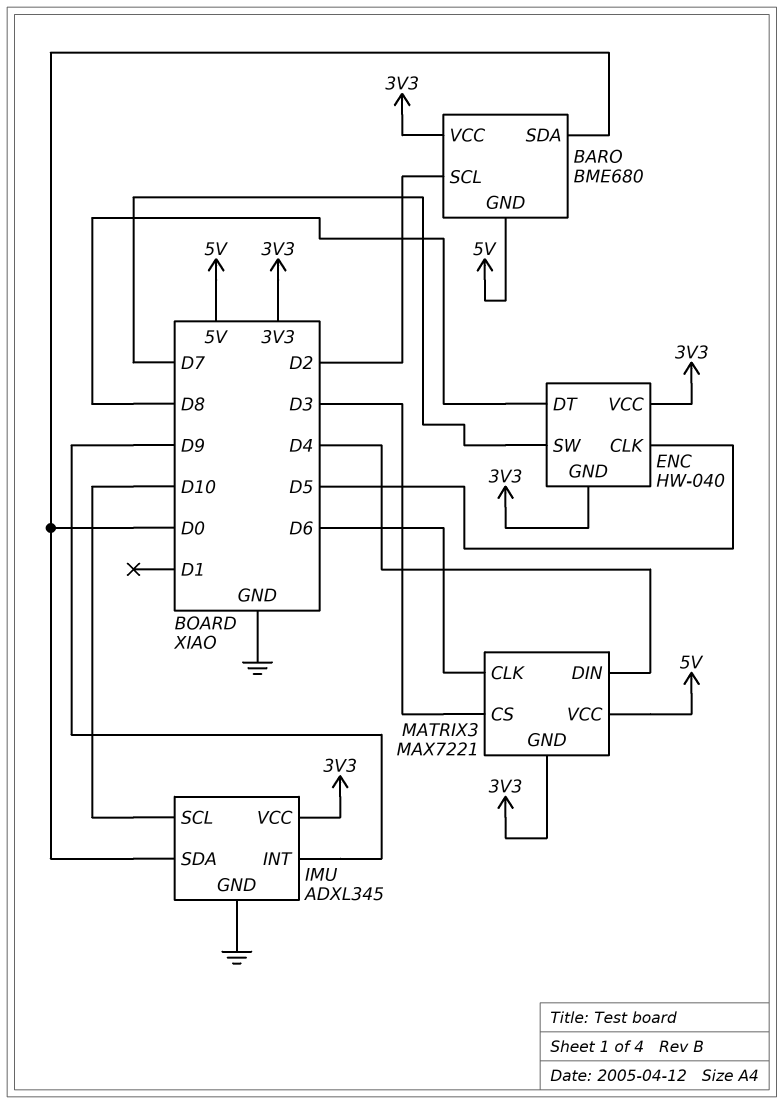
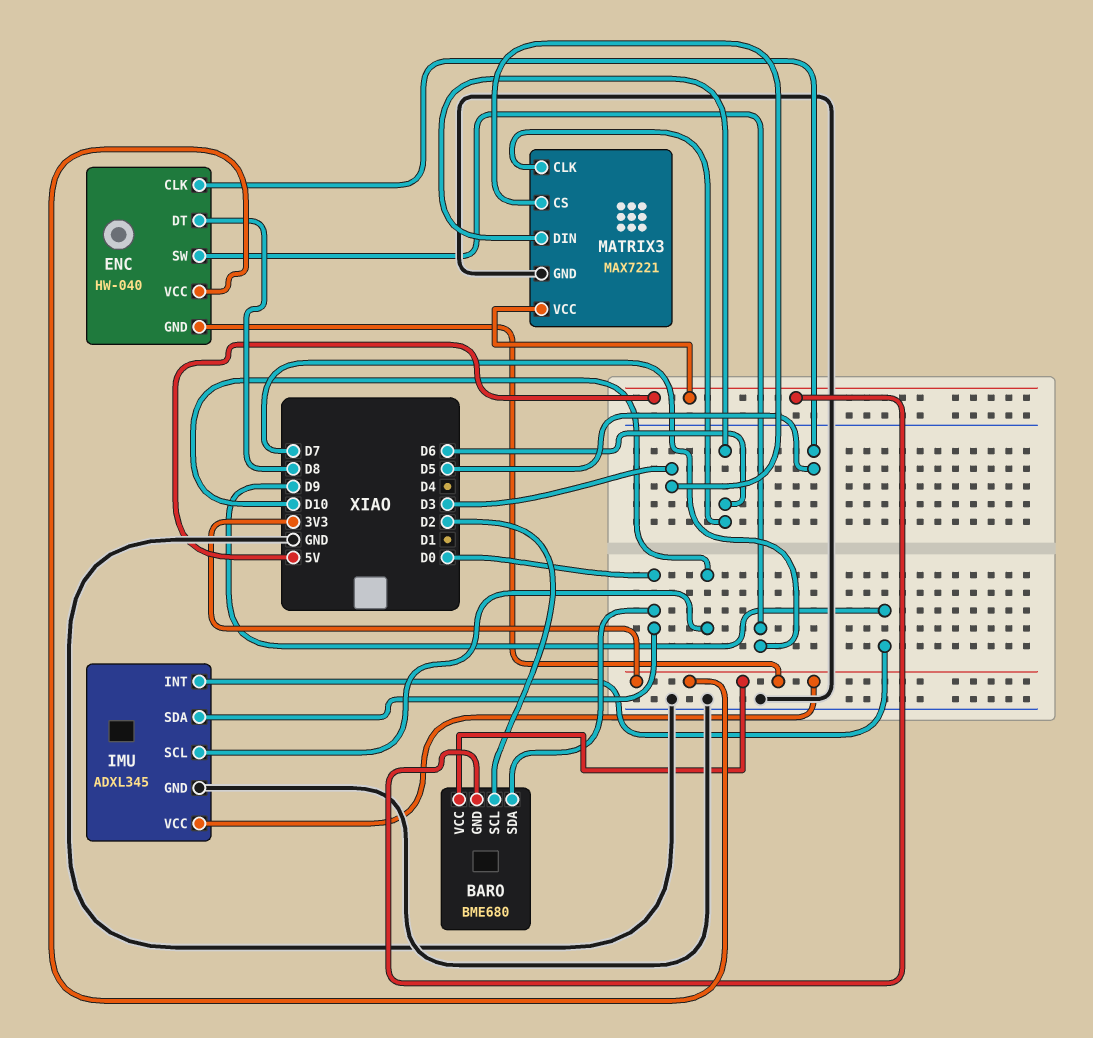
MATRIX3 pin DIN: D4 -> D6
MATRIX3 pin GND: 3V3 -> GND

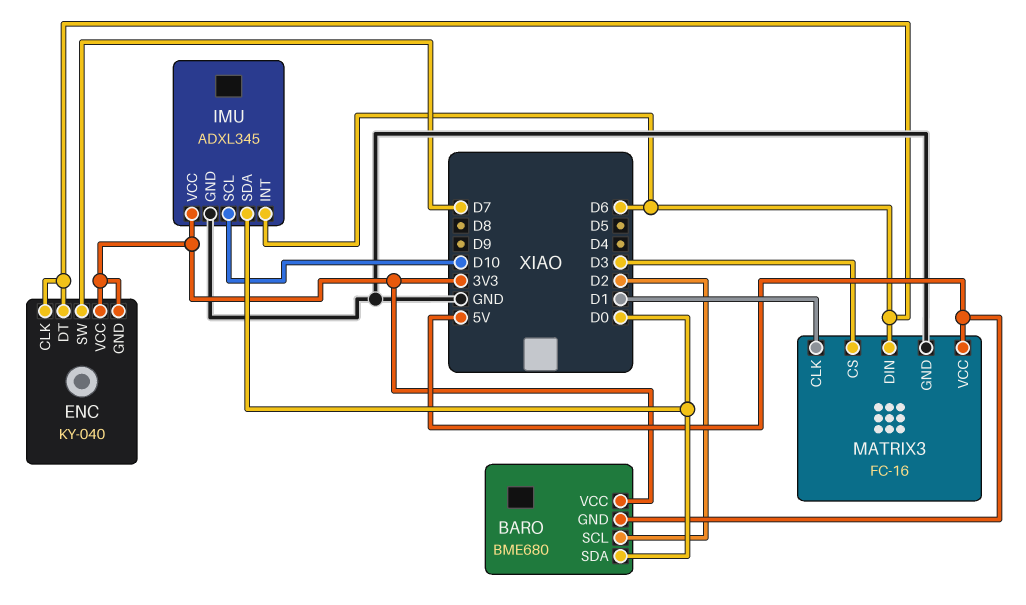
ENC: HW-040 -> KY-040
ENC pin CLK: D5 -> D6
ENC pin DT: D8 -> D6
IMU pin INT: D9 -> D6
MATRIX3: MAX7221 -> FC-16
MATRIX3 pin CLK: D6 -> D1

